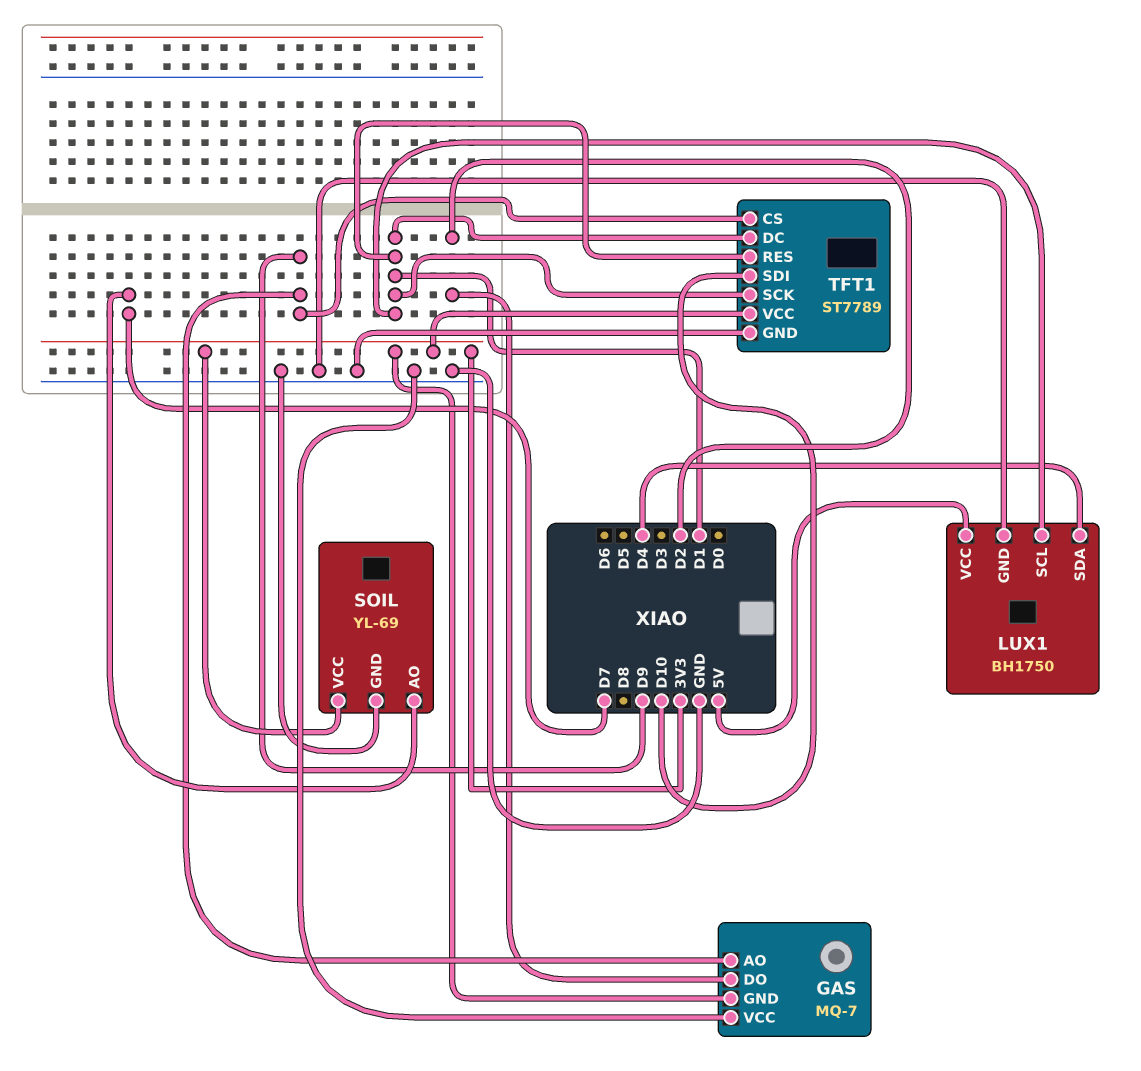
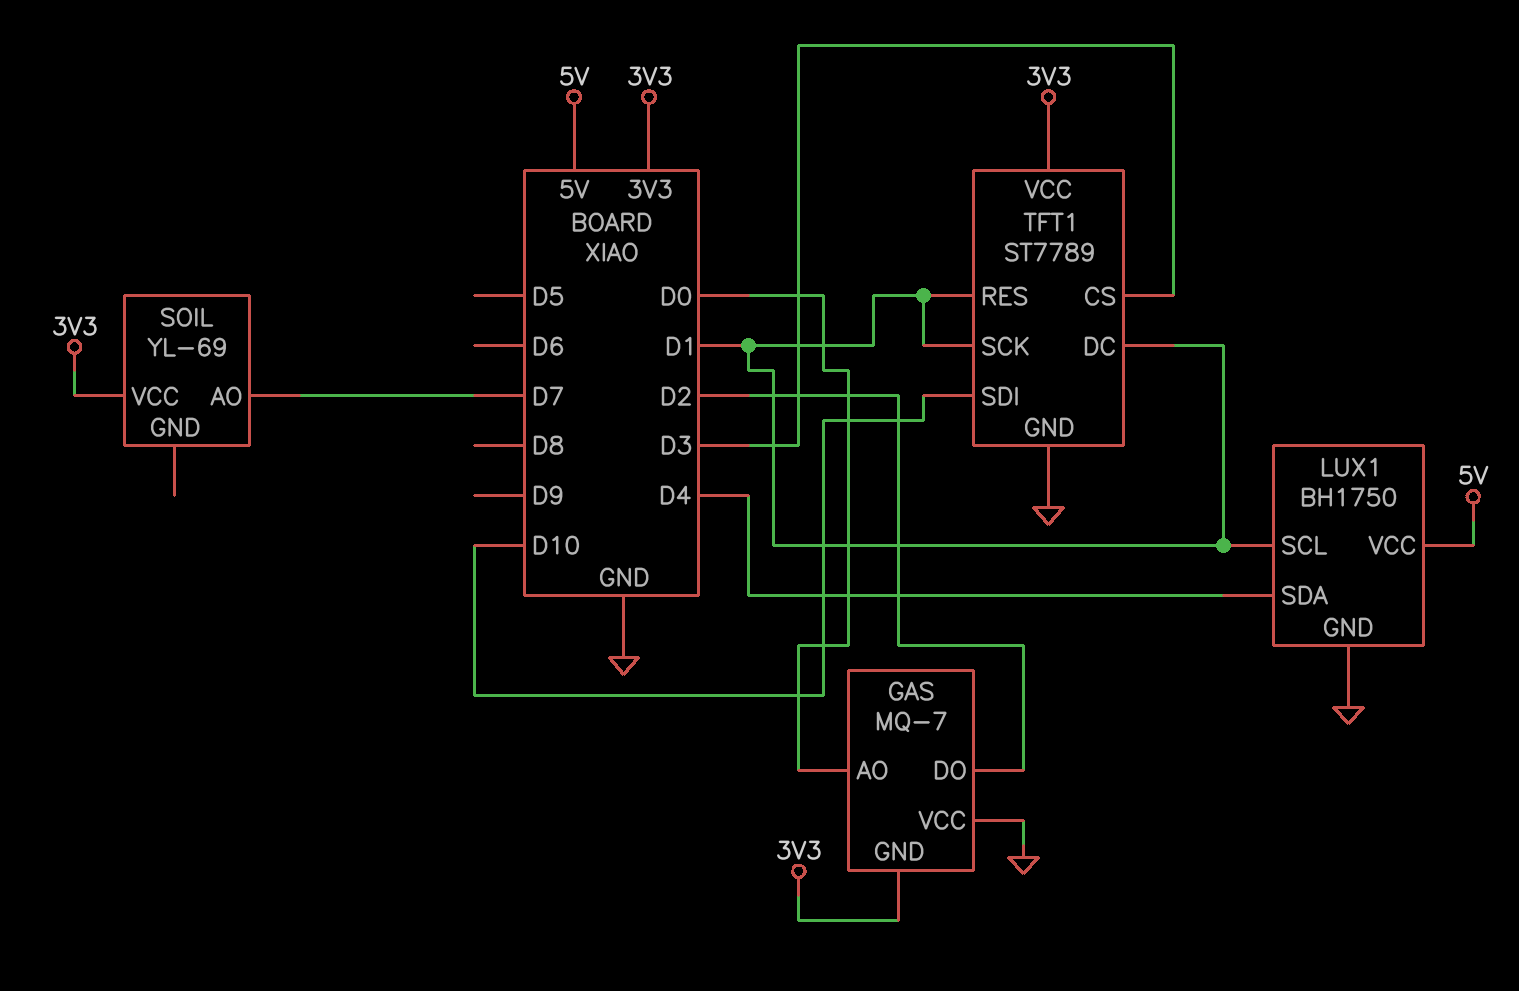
GAS pin AO: D9 -> D0
SOIL pin GND: GND -> none
TFT1 pin CS: D9 -> D3

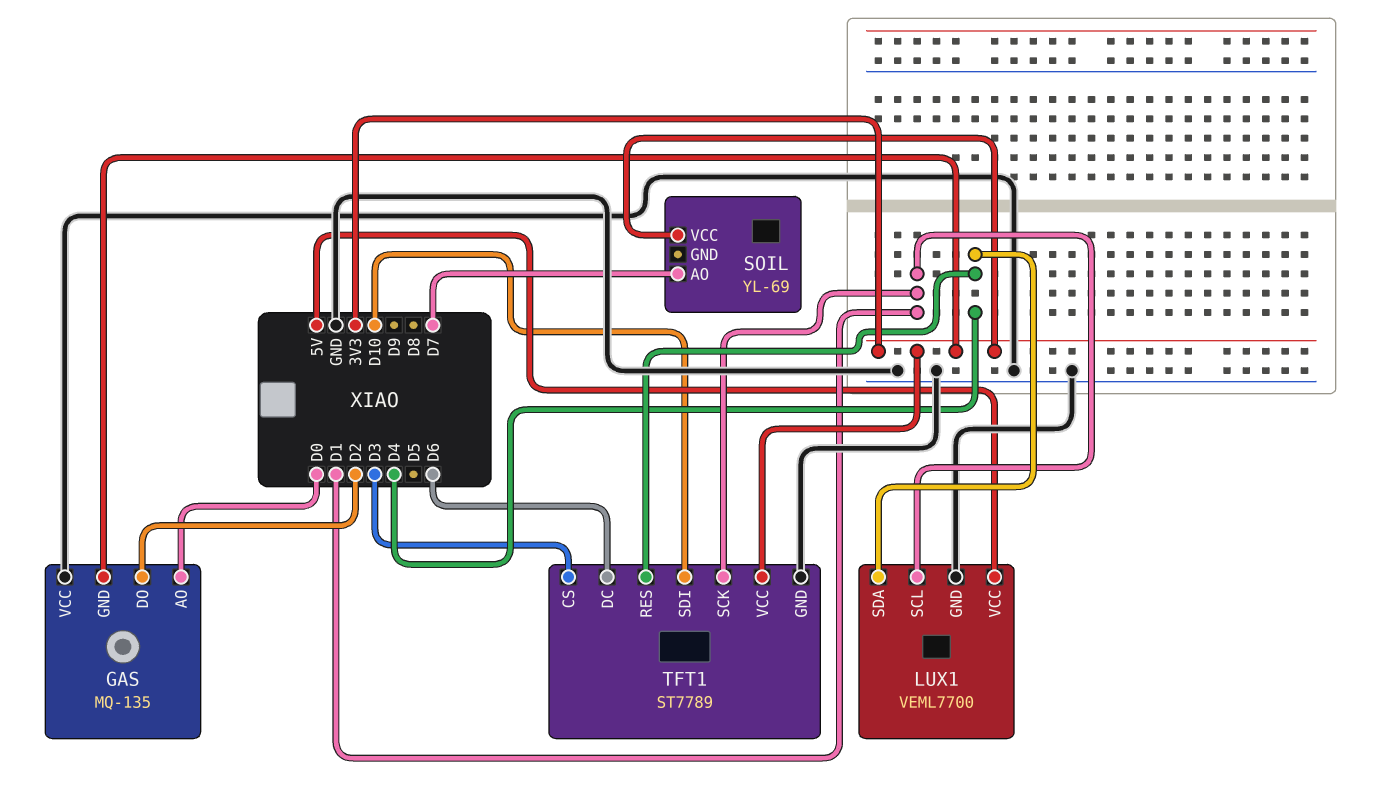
GAS: MQ-7 -> MQ-135
LUX1: BH1750 -> VEML7700
TFT1 pin DC: D1 -> D6
TFT1 pin RES: D1 -> D4

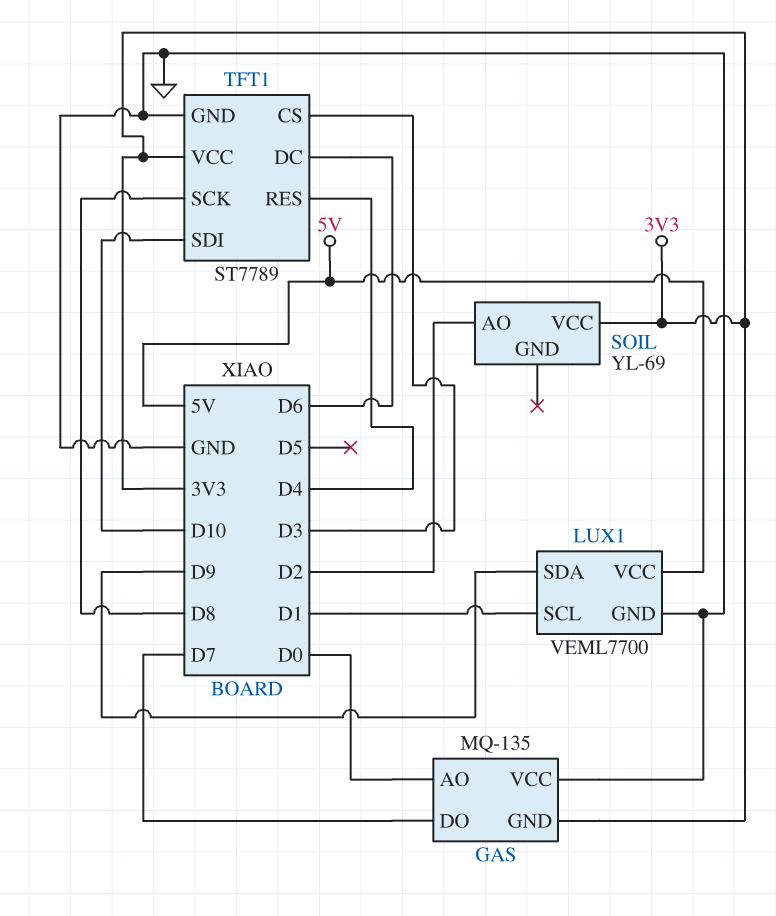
GAS pin DO: D2 -> D7
LUX1 pin SDA: D4 -> D9
SOIL pin AO: D7 -> D2
TFT1 pin SCK: D1 -> D8

